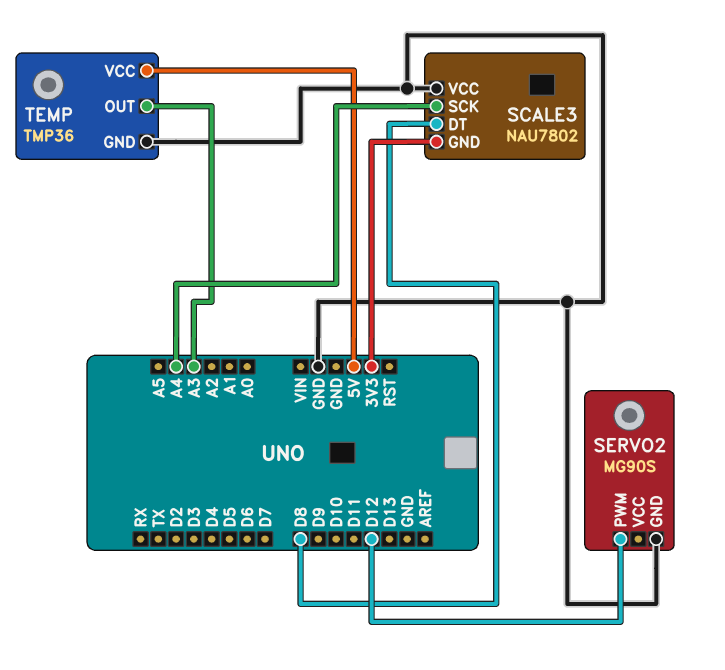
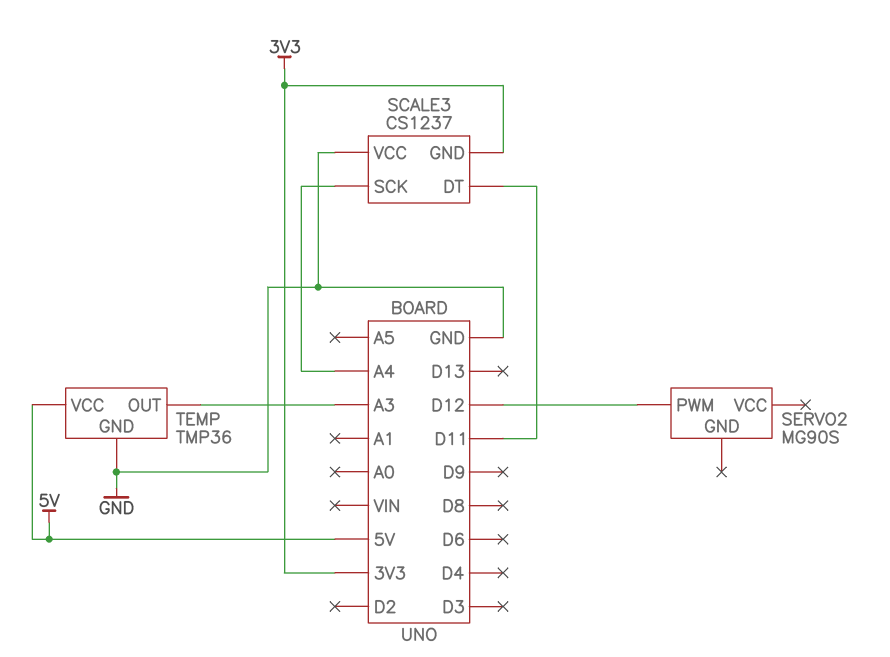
SCALE3: NAU7802 -> CS1237
SCALE3 pin DT: D8 -> D11
SERVO2 pin GND: GND -> none

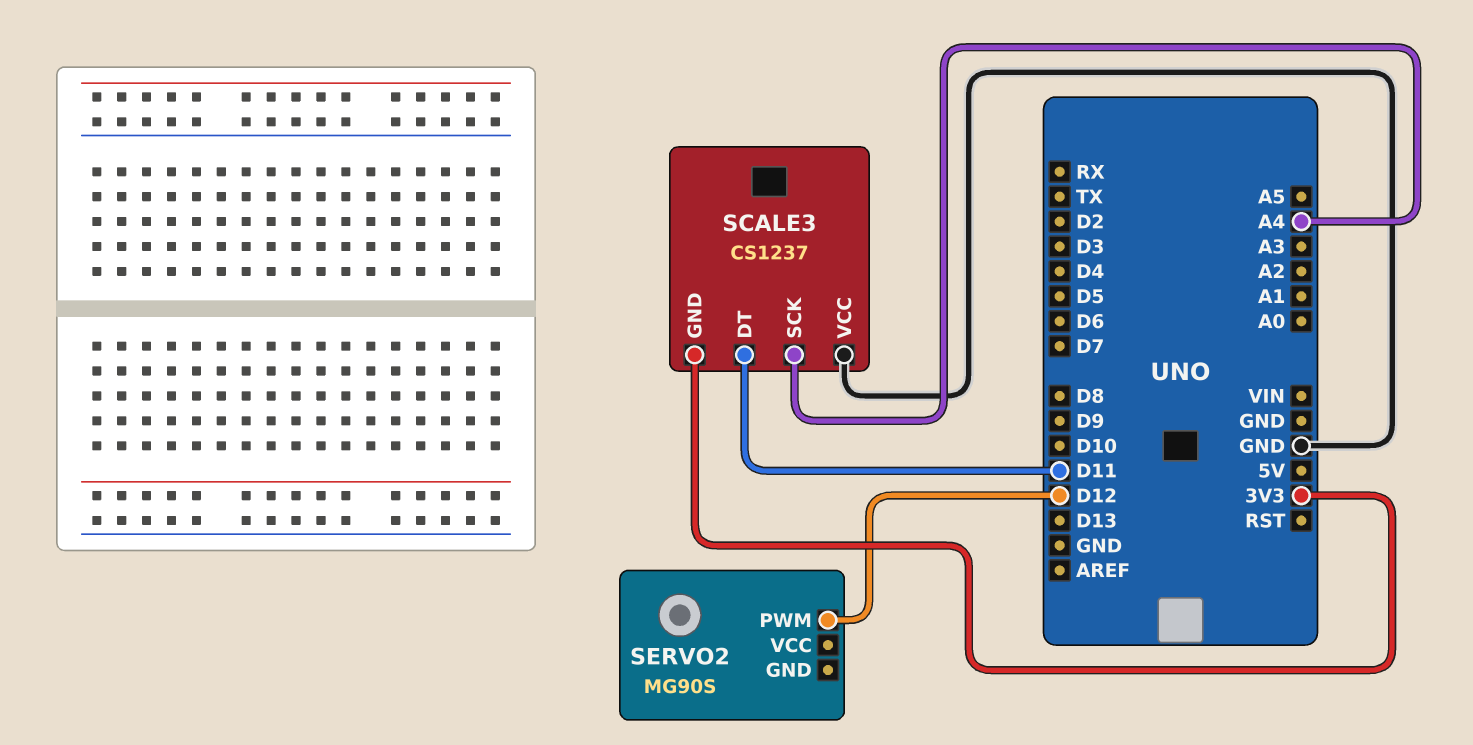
TEMP: TMP36 -> none
TEMP pin GND: GND -> none
TEMP pin OUT: A3 -> none
TEMP pin VCC: 5V -> none

